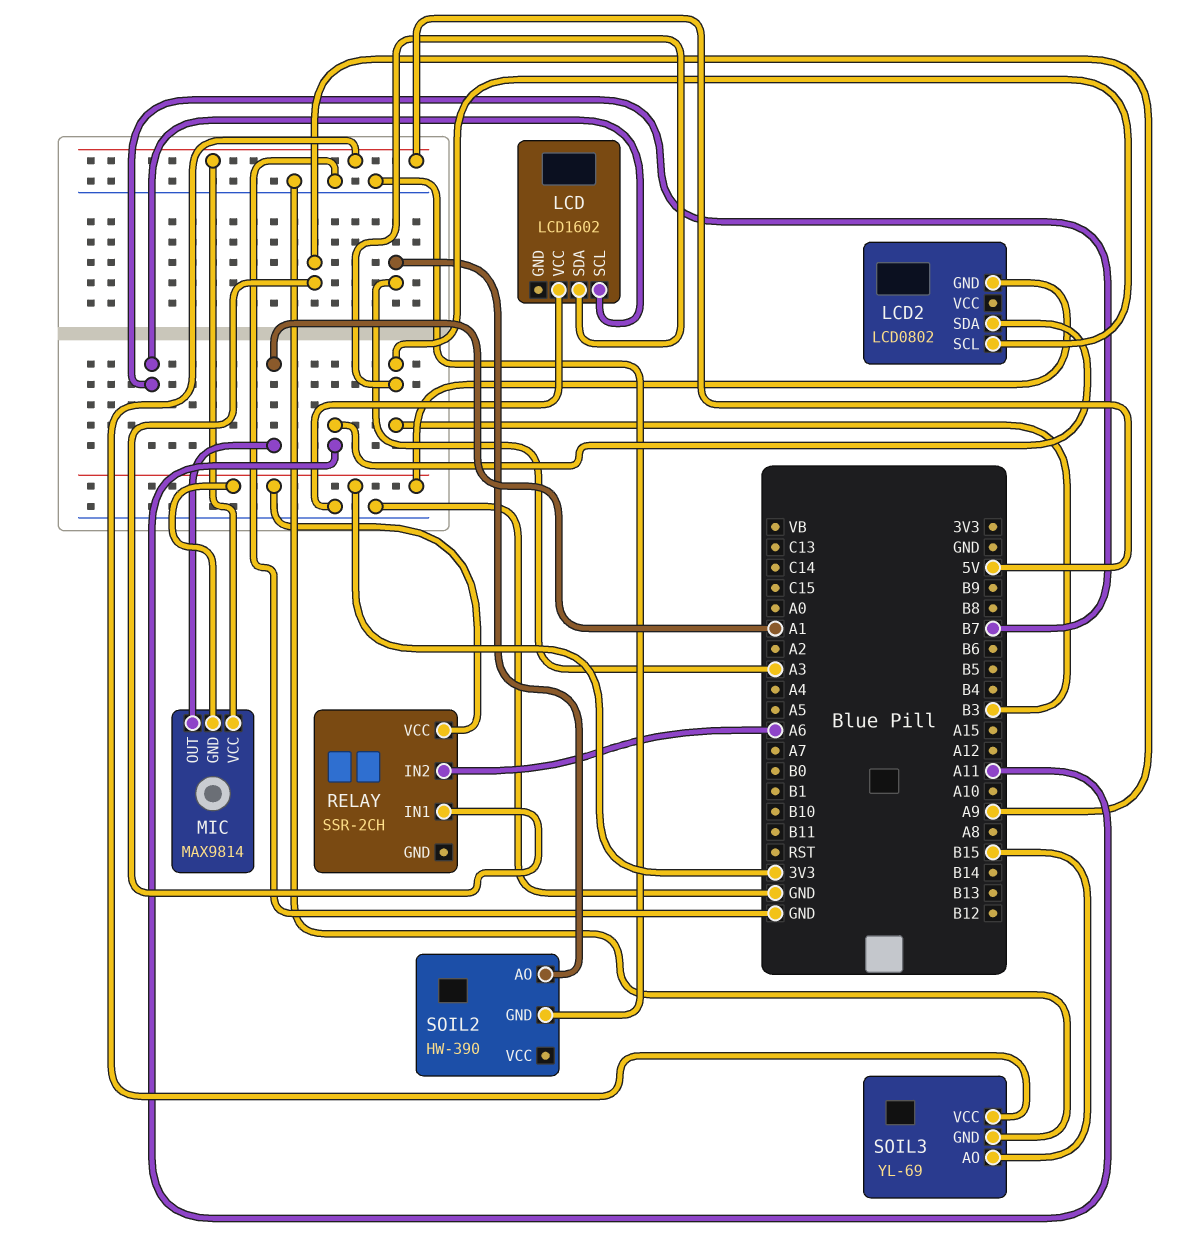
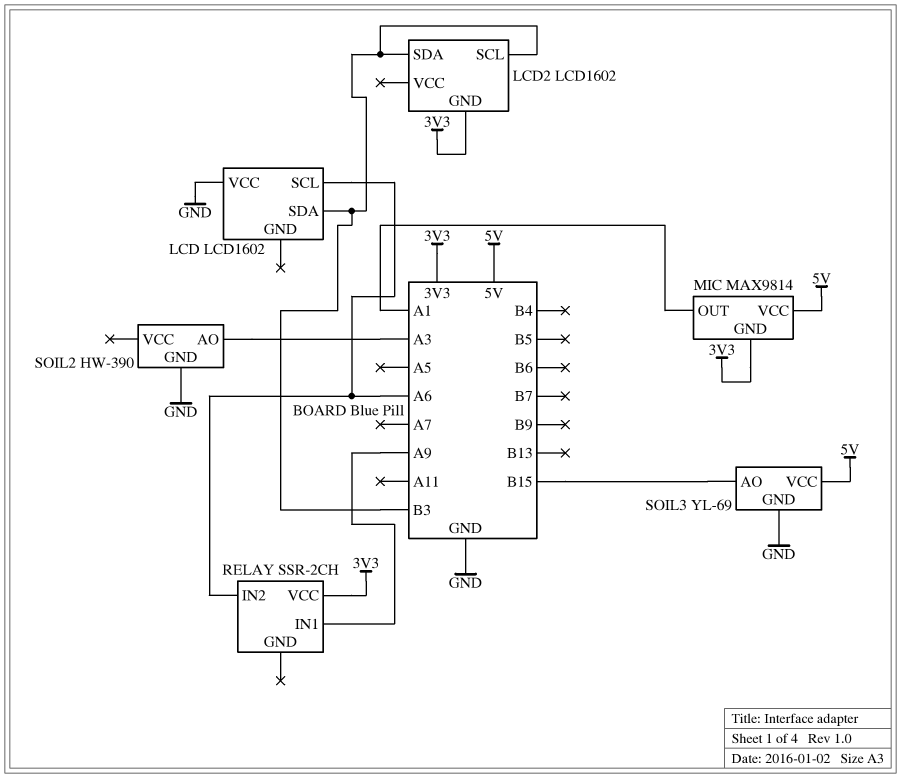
LCD pin SCL: B7 -> A6
LCD2: LCD0802 -> LCD1602
LCD2 pin SDA: A11 -> B3

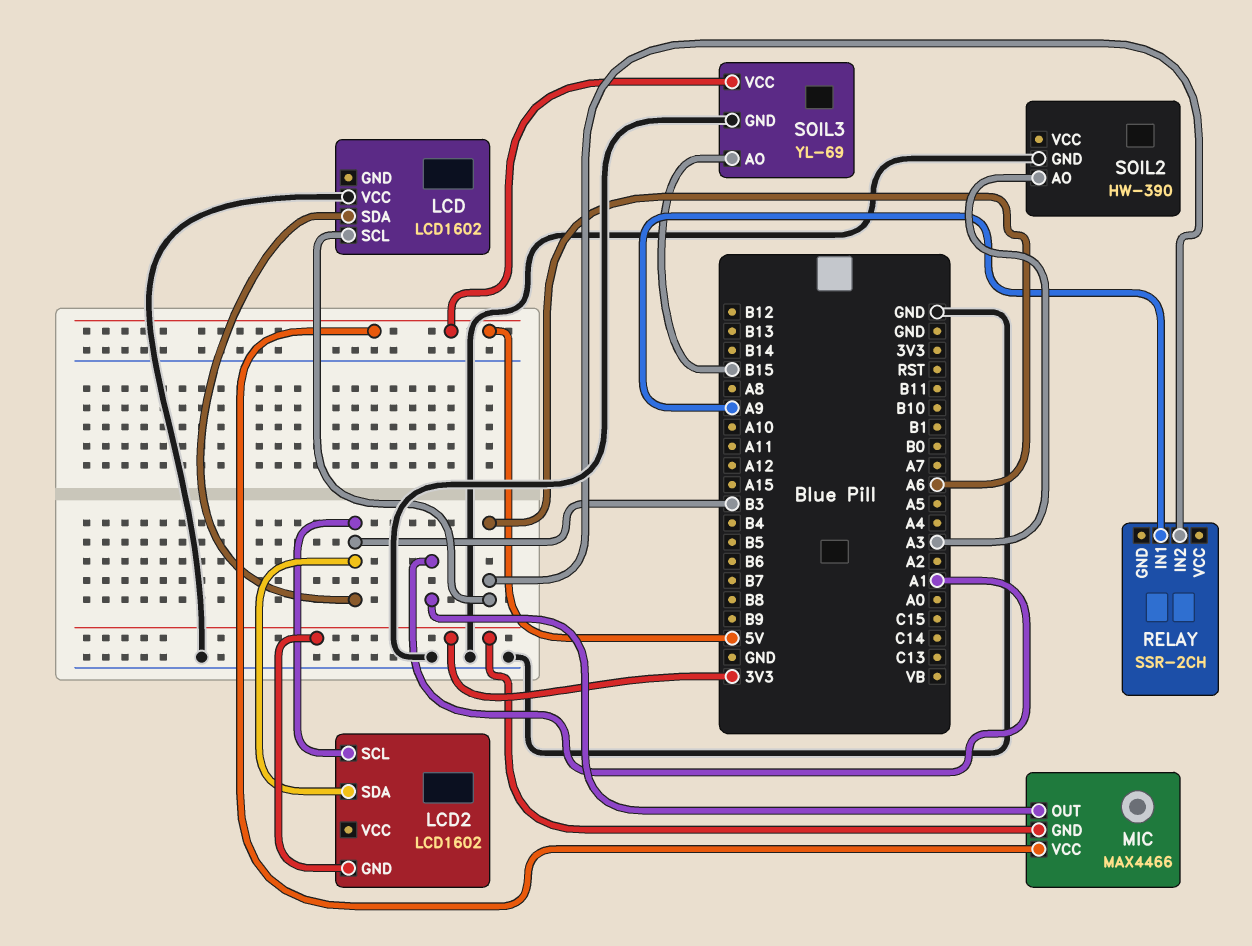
MIC: MAX9814 -> MAX4466
RELAY pin VCC: 3V3 -> none

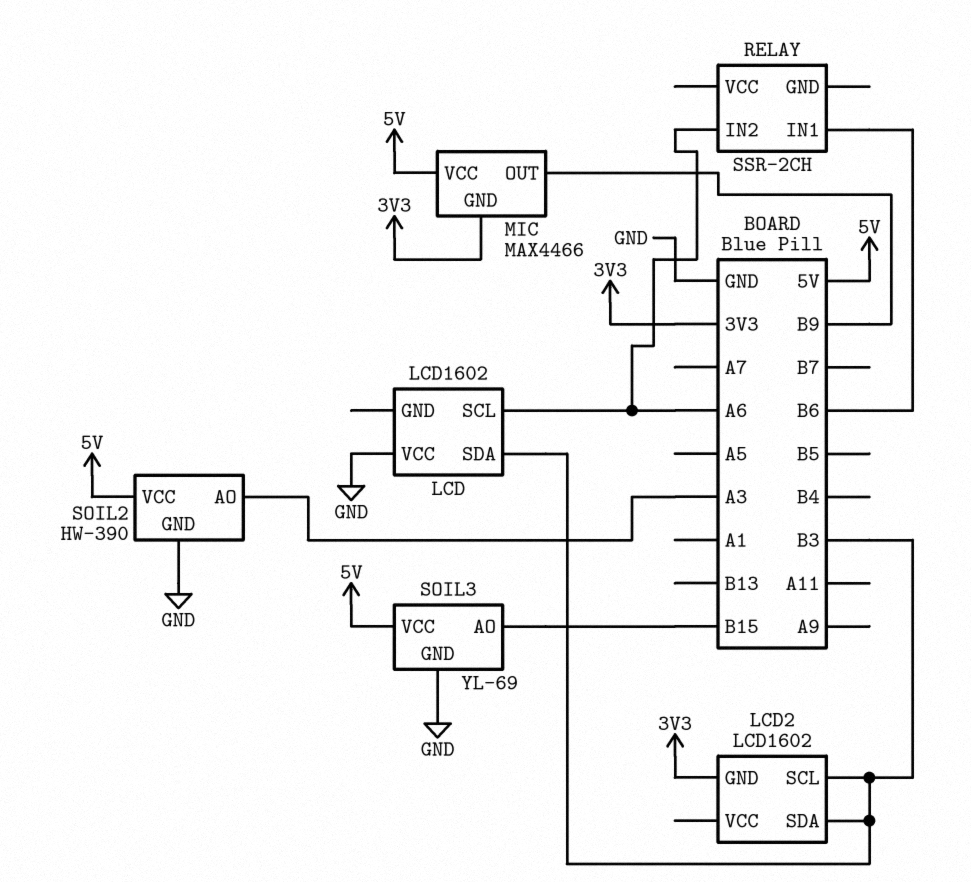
MIC pin OUT: A1 -> B9
RELAY pin IN1: A9 -> B6
SOIL2 pin VCC: none -> 5V

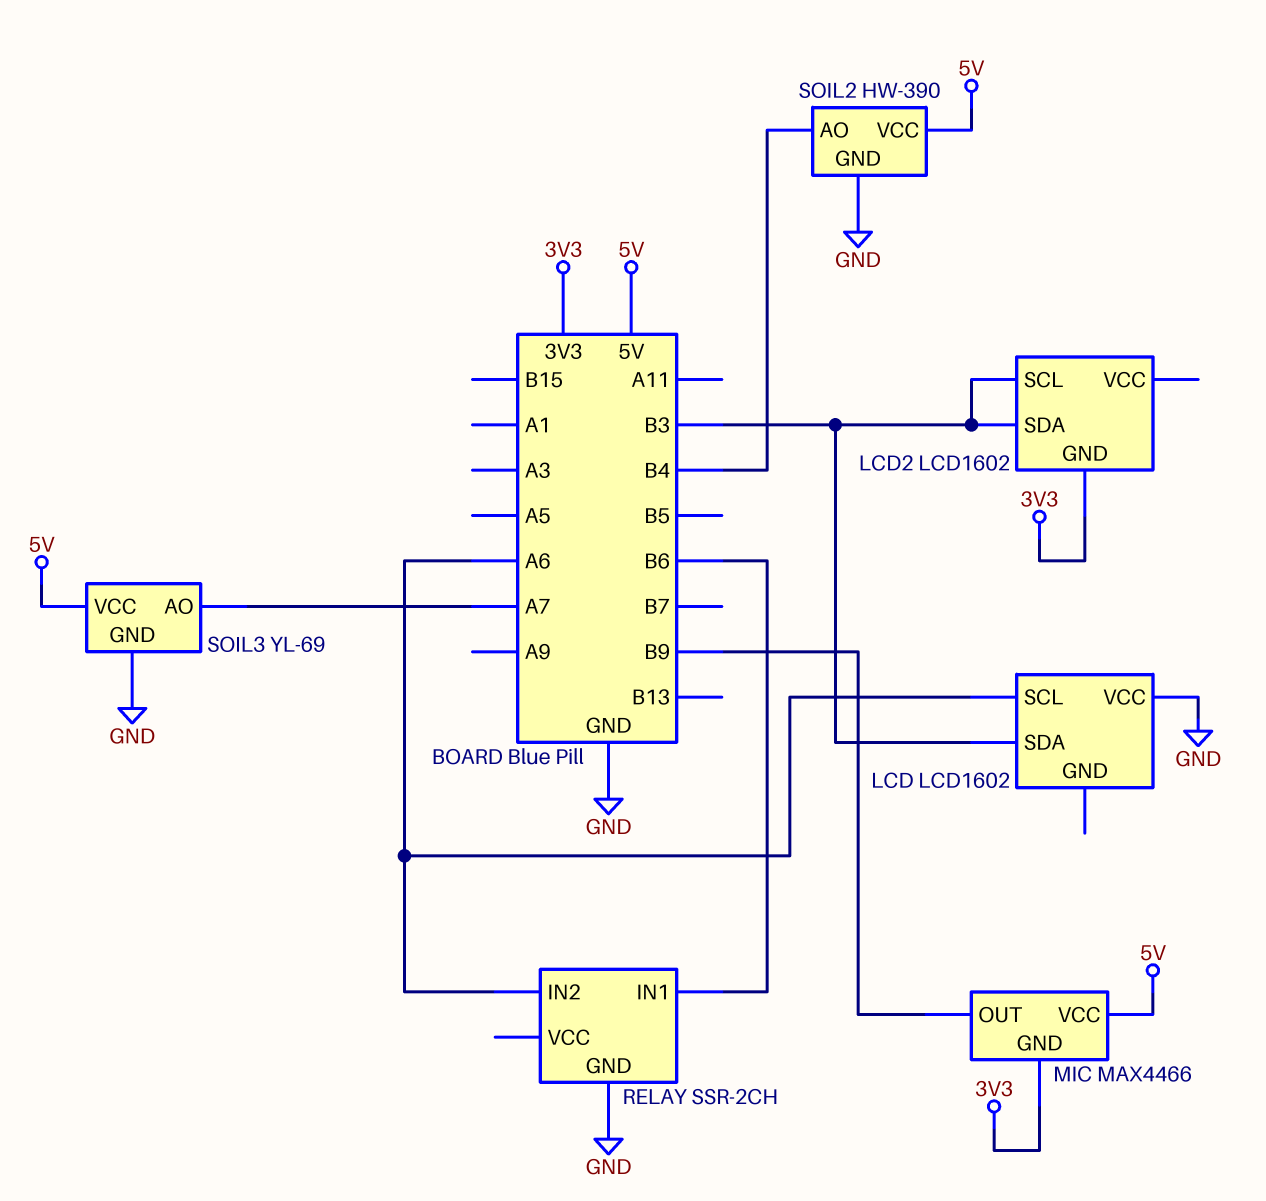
RELAY pin GND: none -> GND
SOIL2 pin AO: A3 -> B4
SOIL3 pin AO: B15 -> A7

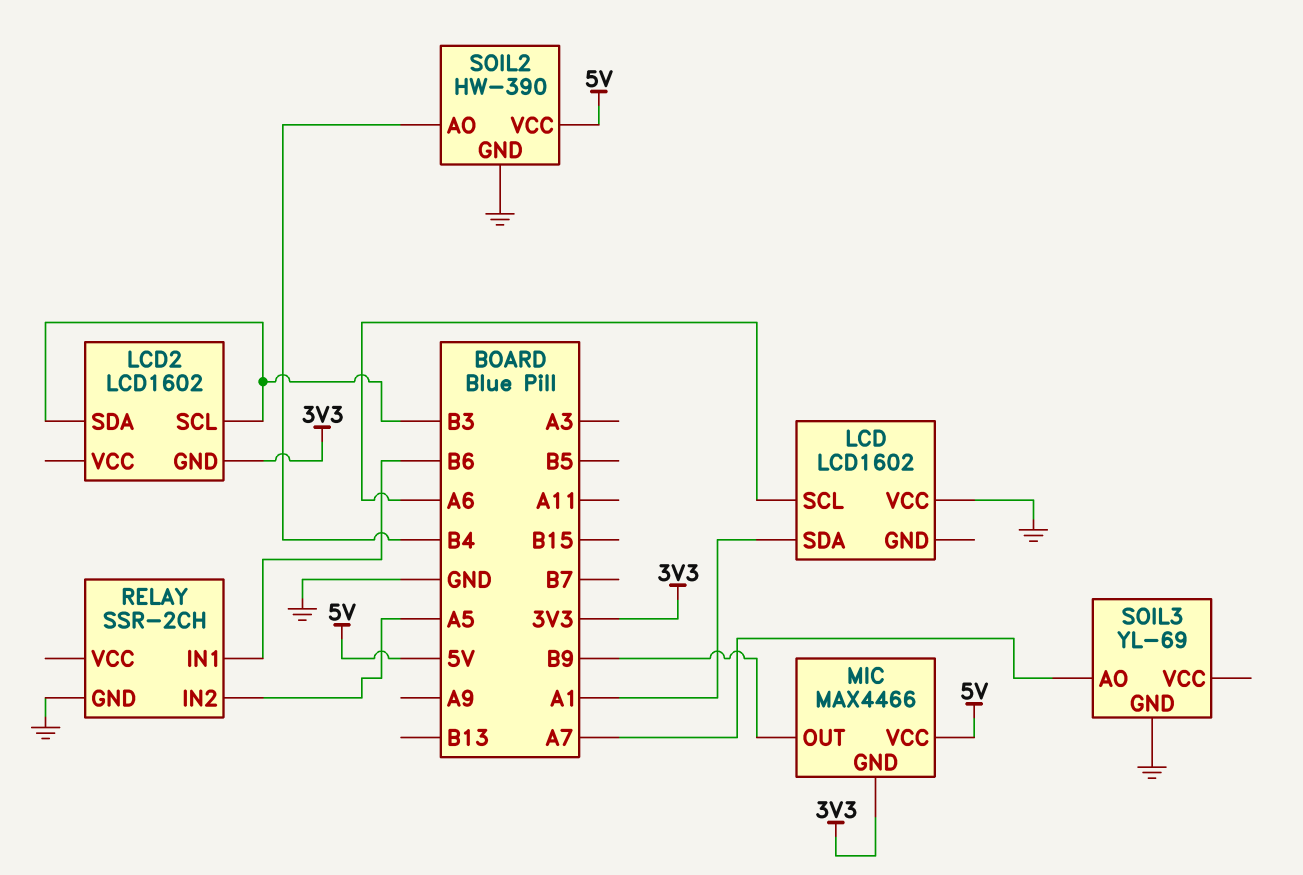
LCD pin SDA: B3 -> A1
RELAY pin IN2: A6 -> A5
SOIL3 pin VCC: 5V -> none

